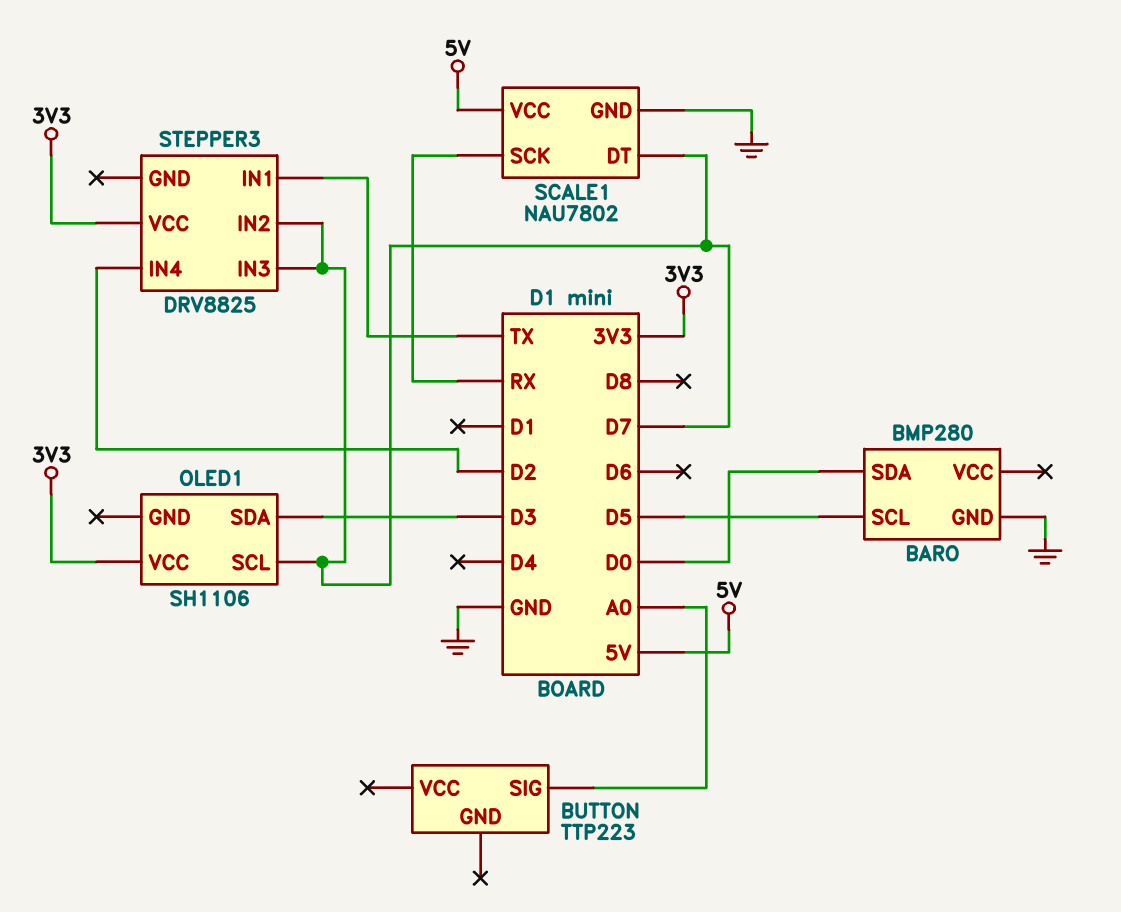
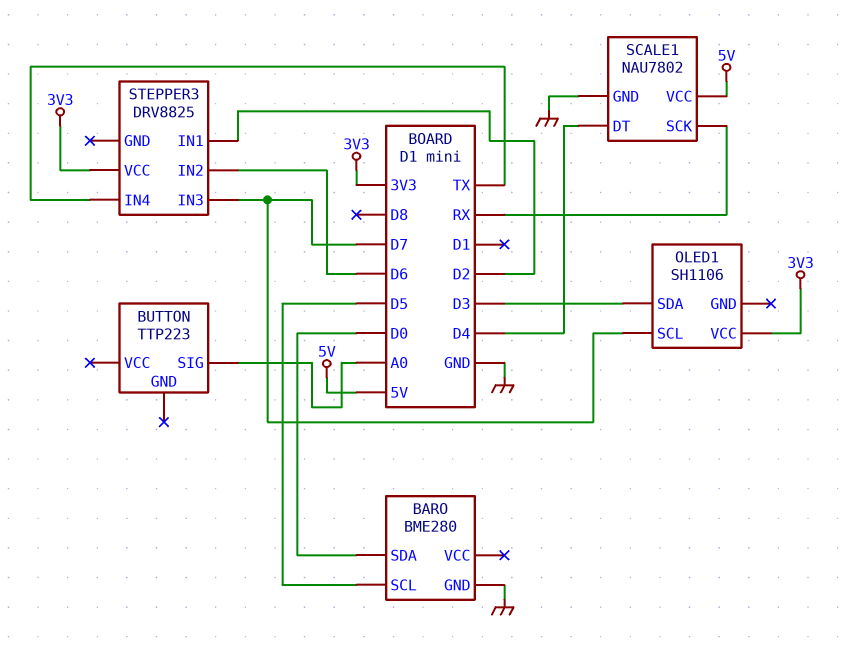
BARO: BMP280 -> BME280
SCALE1 pin DT: D7 -> D4
STEPPER3 pin IN1: TX -> D2
STEPPER3 pin IN2: D7 -> D6
STEPPER3 pin IN4: D2 -> TX

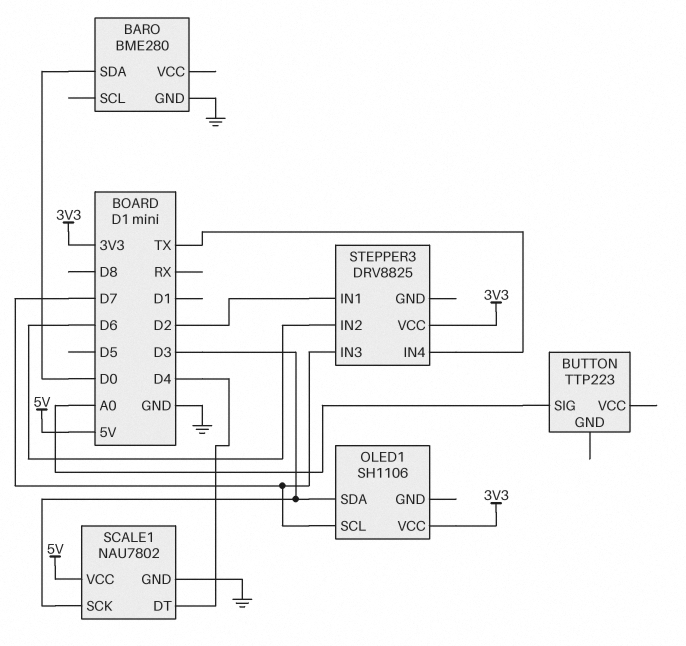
BARO pin SCL: D5 -> none
SCALE1 pin SCK: RX -> D3

